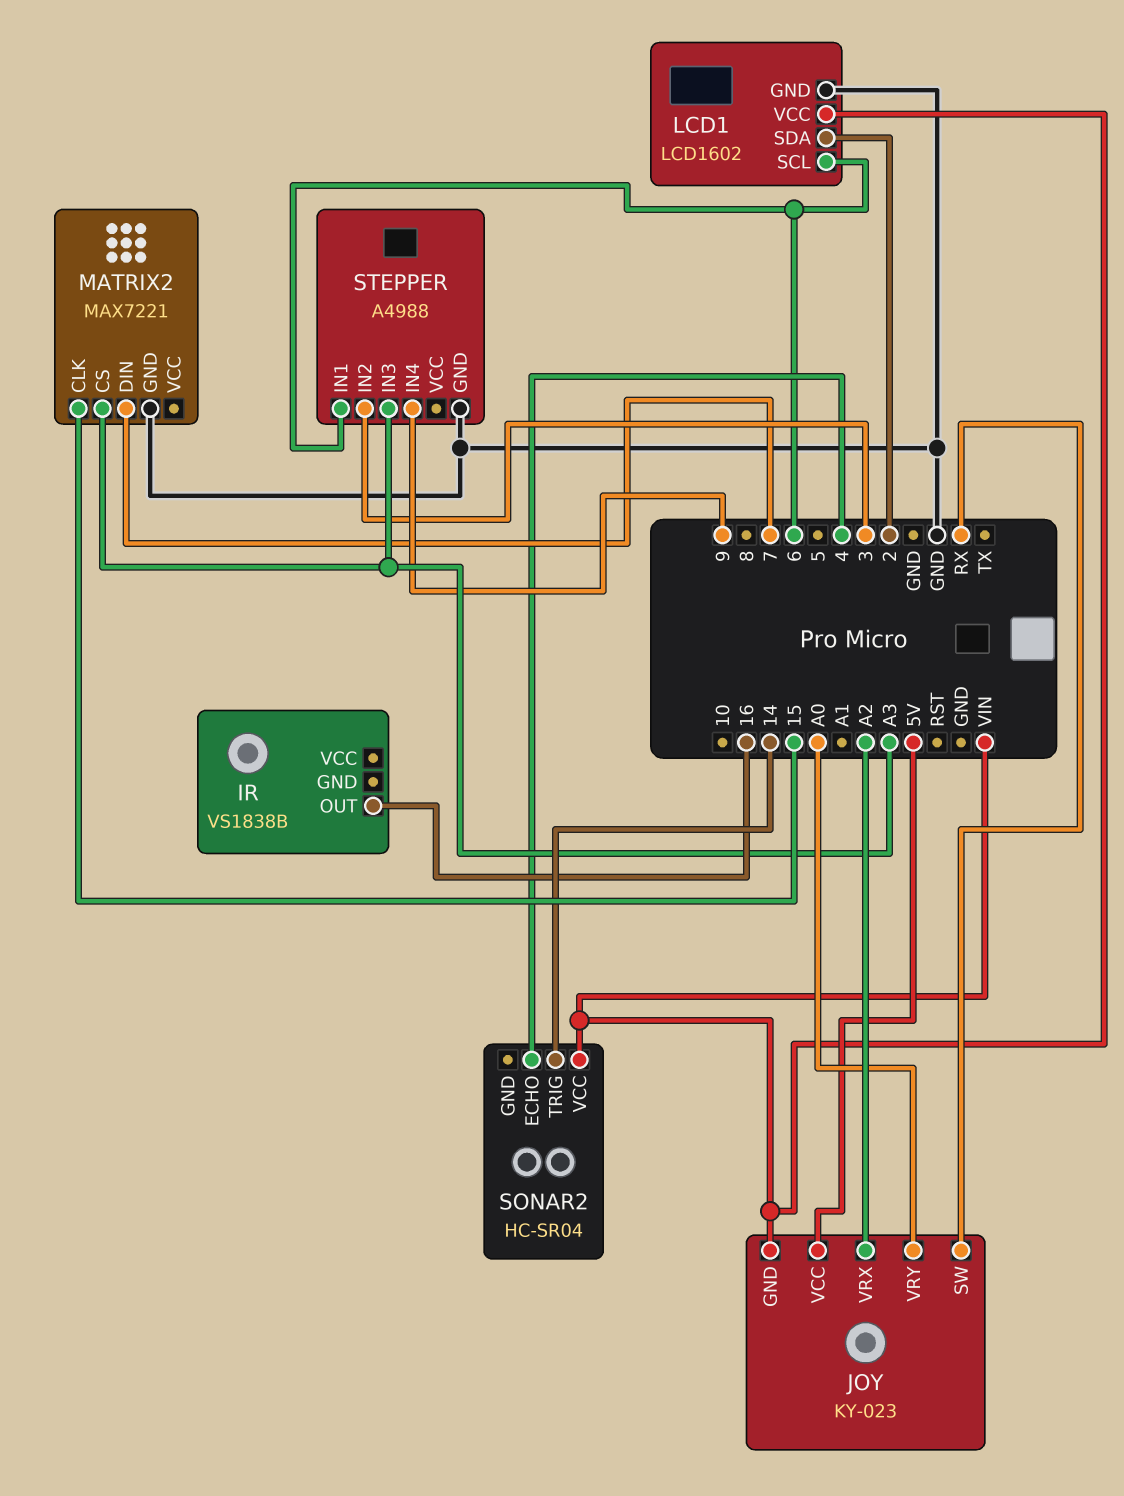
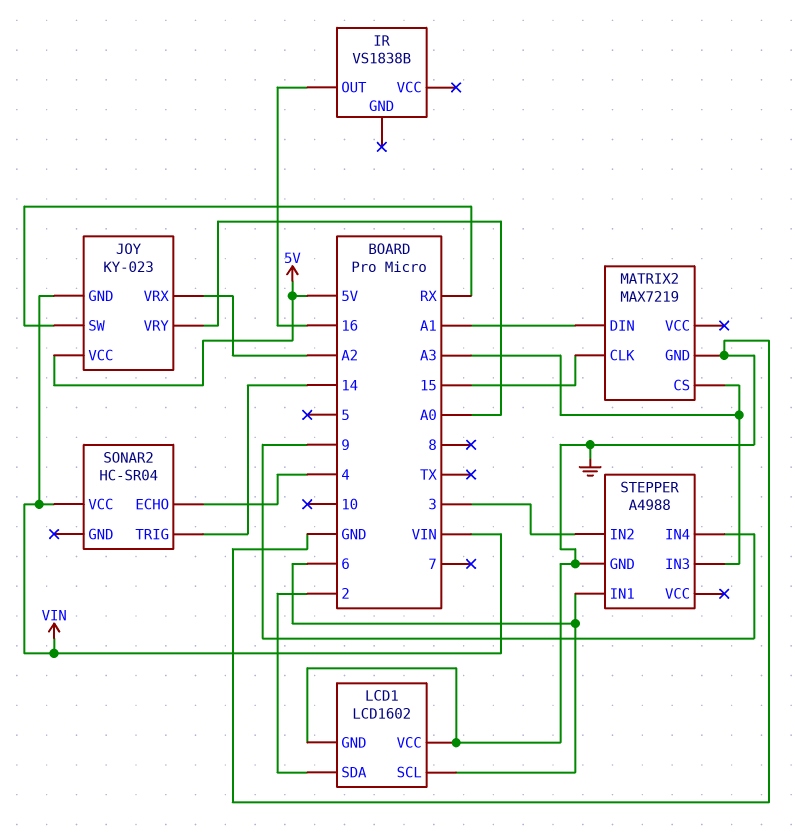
LCD1 pin VCC: VIN -> GND
MATRIX2: MAX7221 -> MAX7219
MATRIX2 pin DIN: 7 -> A1

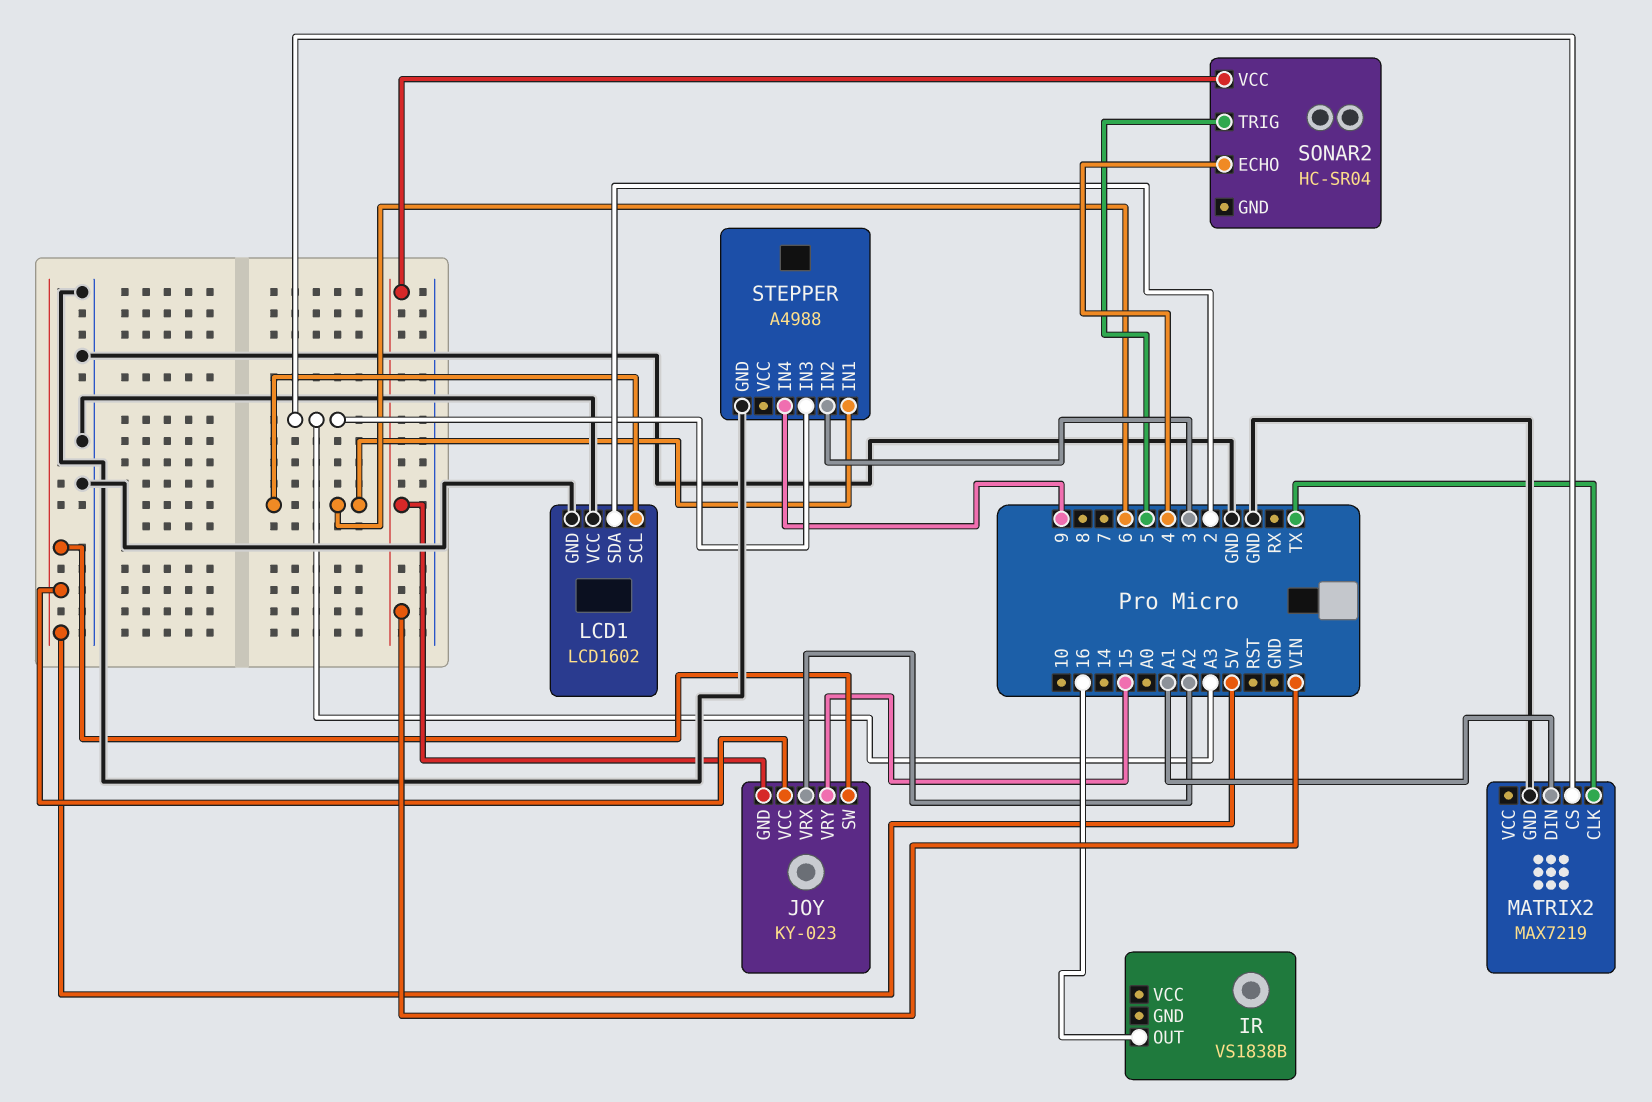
JOY pin SW: RX -> 5V
JOY pin VRY: A0 -> 15
MATRIX2 pin CLK: 15 -> TX
SONAR2 pin TRIG: 14 -> 5

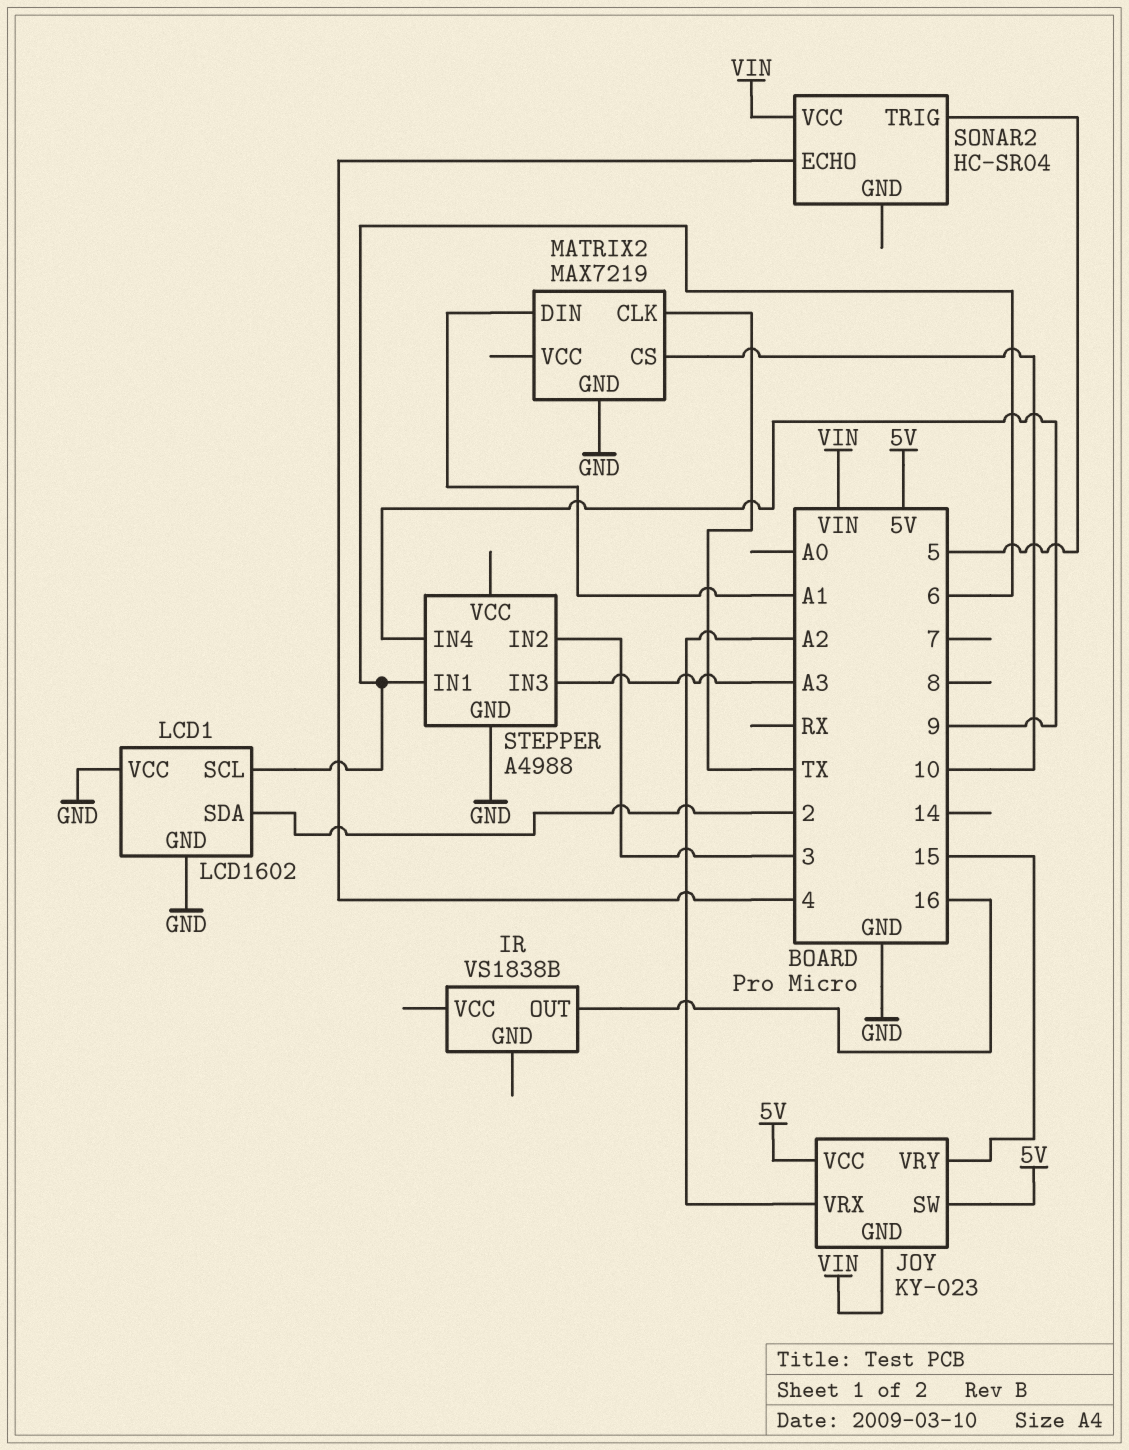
MATRIX2 pin CS: A3 -> 10

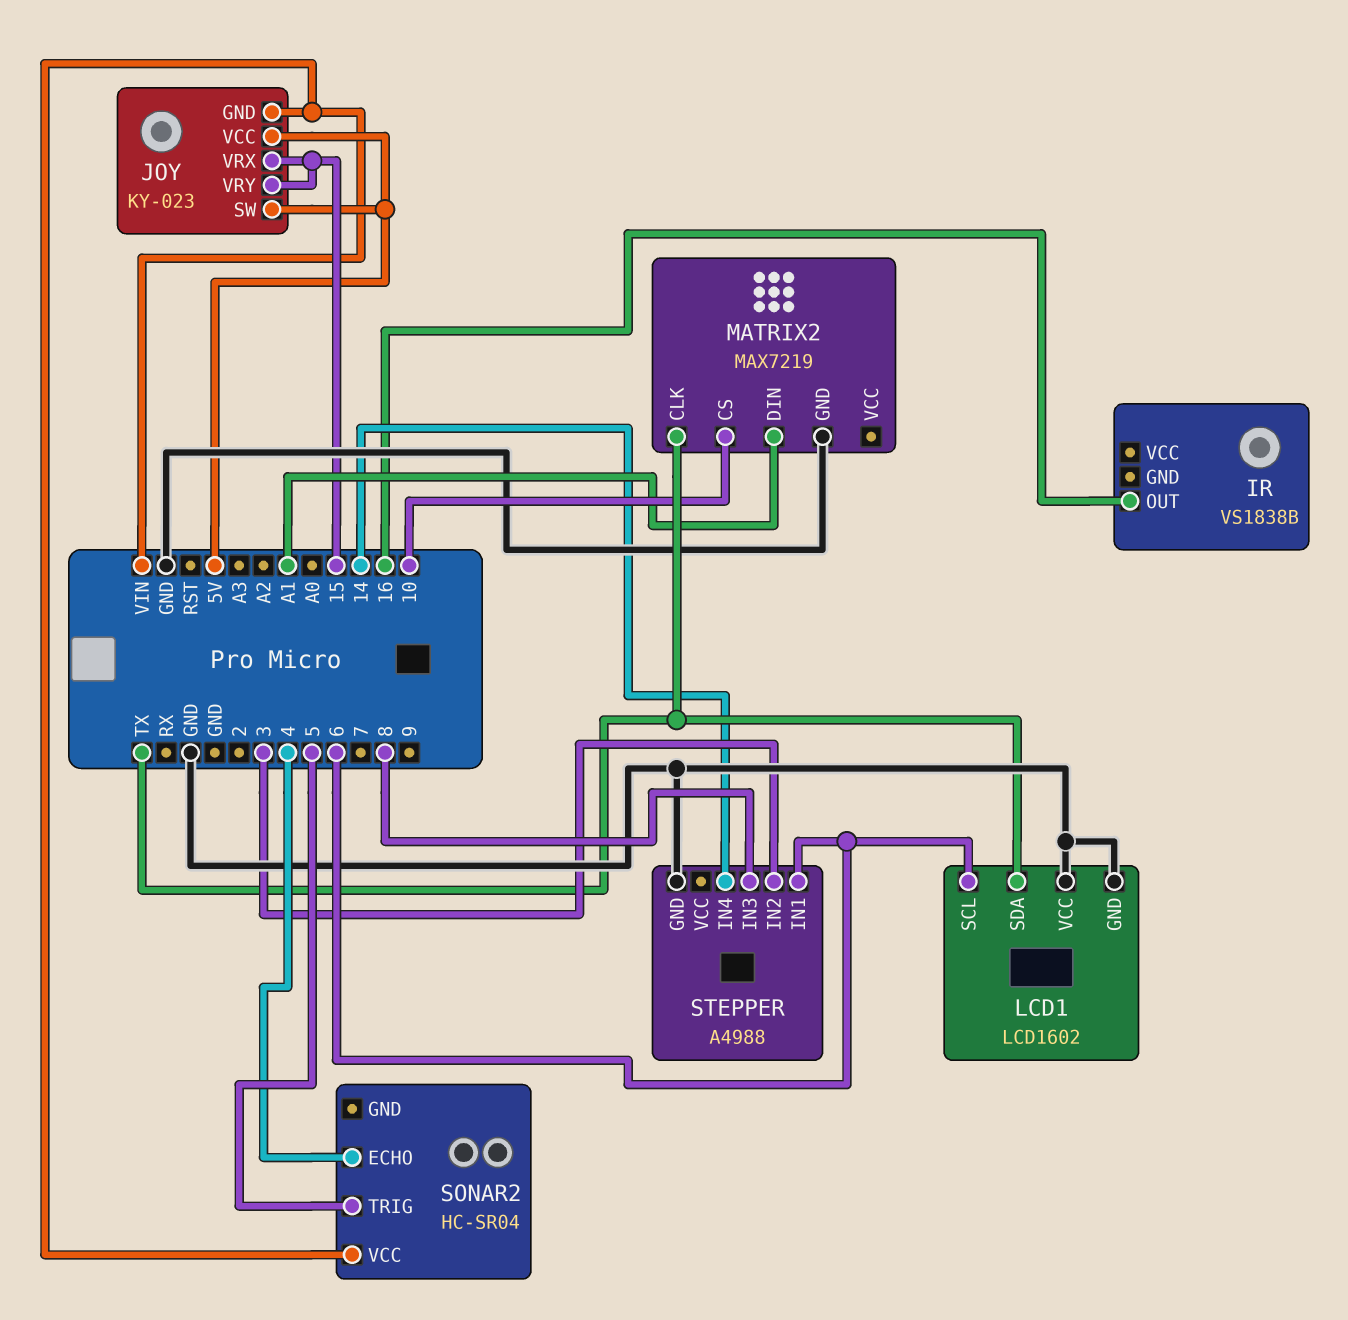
JOY pin VRX: A2 -> 15
LCD1 pin SDA: 2 -> TX
STEPPER pin IN3: A3 -> 8
STEPPER pin IN4: 9 -> 14

